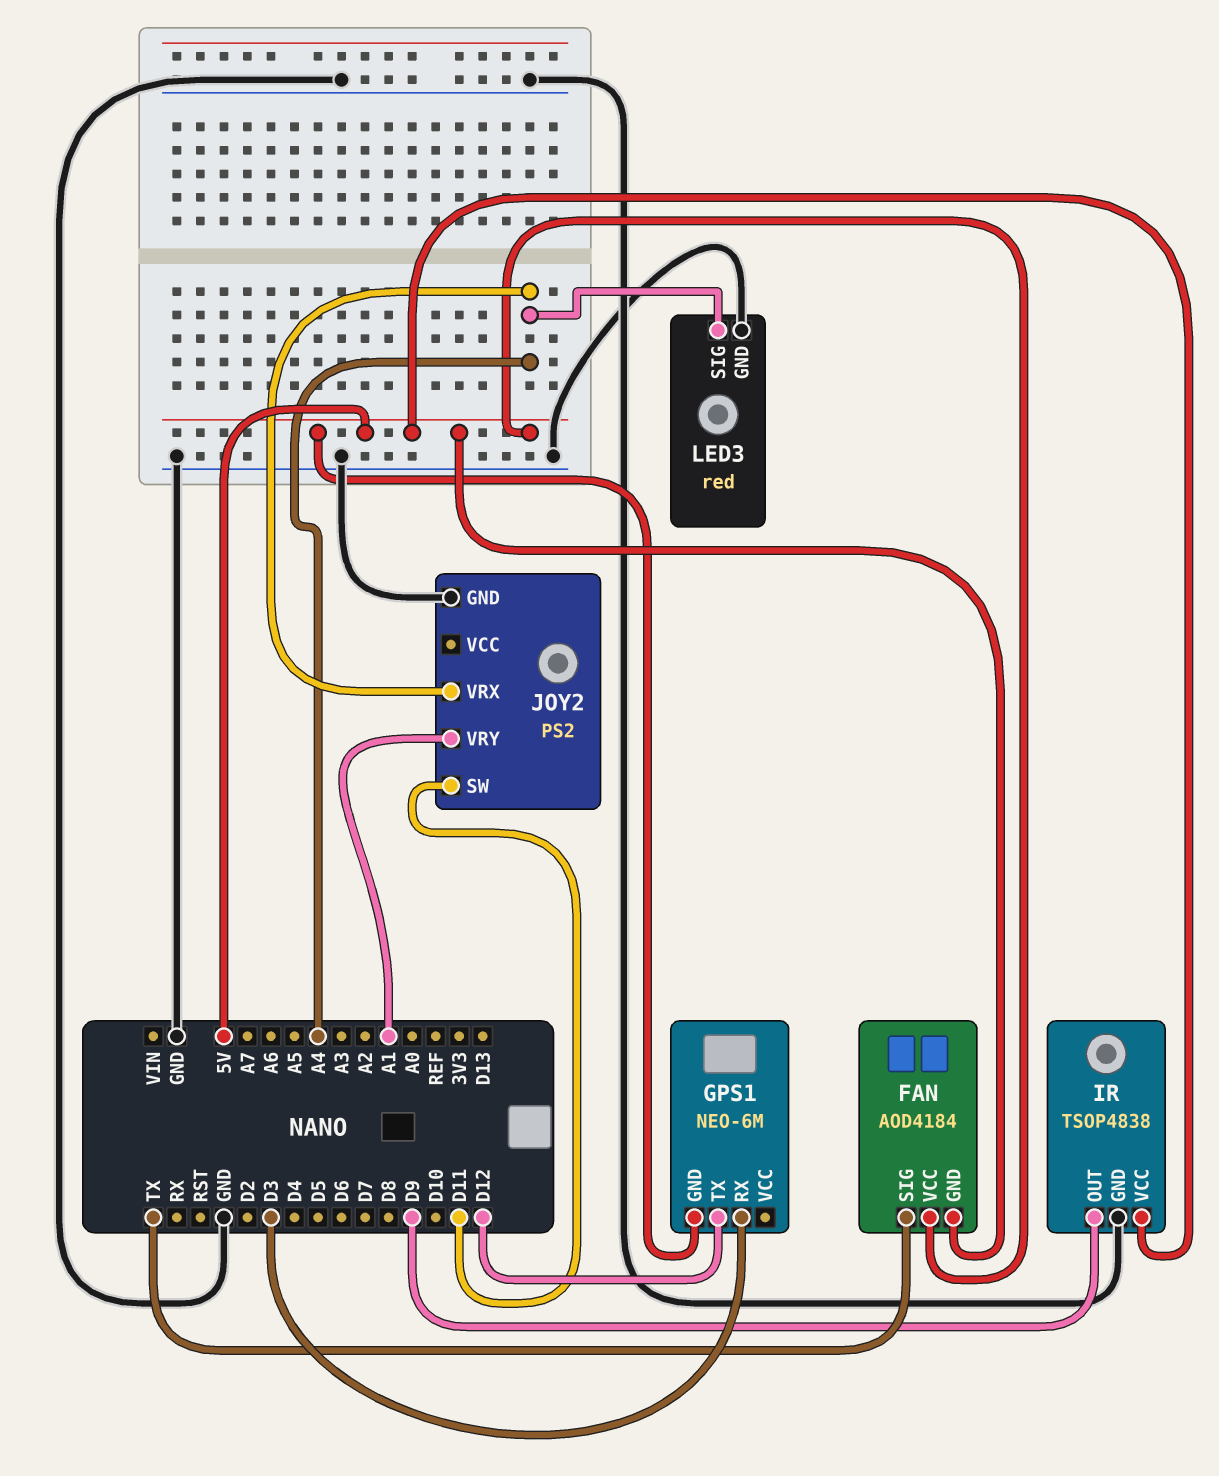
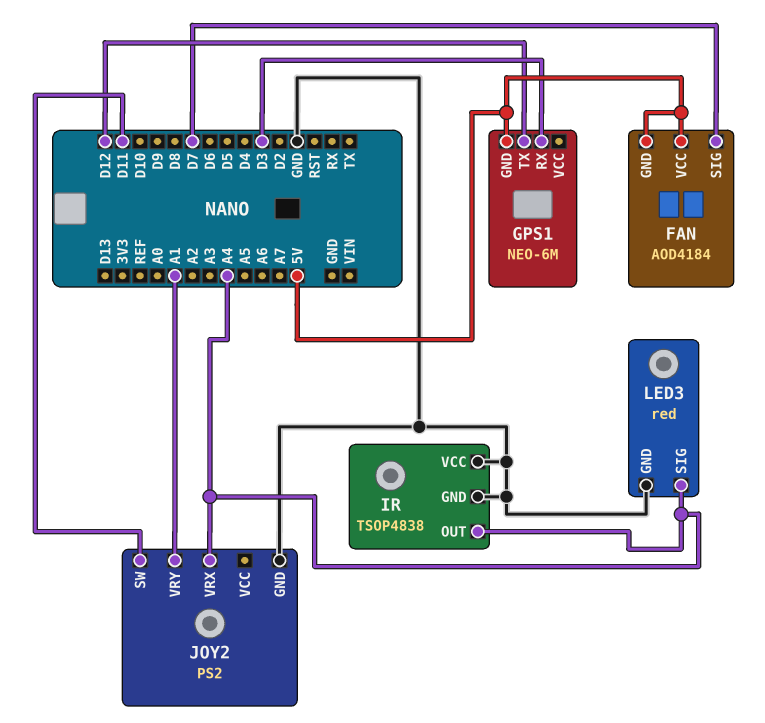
FAN pin SIG: TX -> D7
IR pin OUT: D9 -> A4
IR pin VCC: 5V -> GND

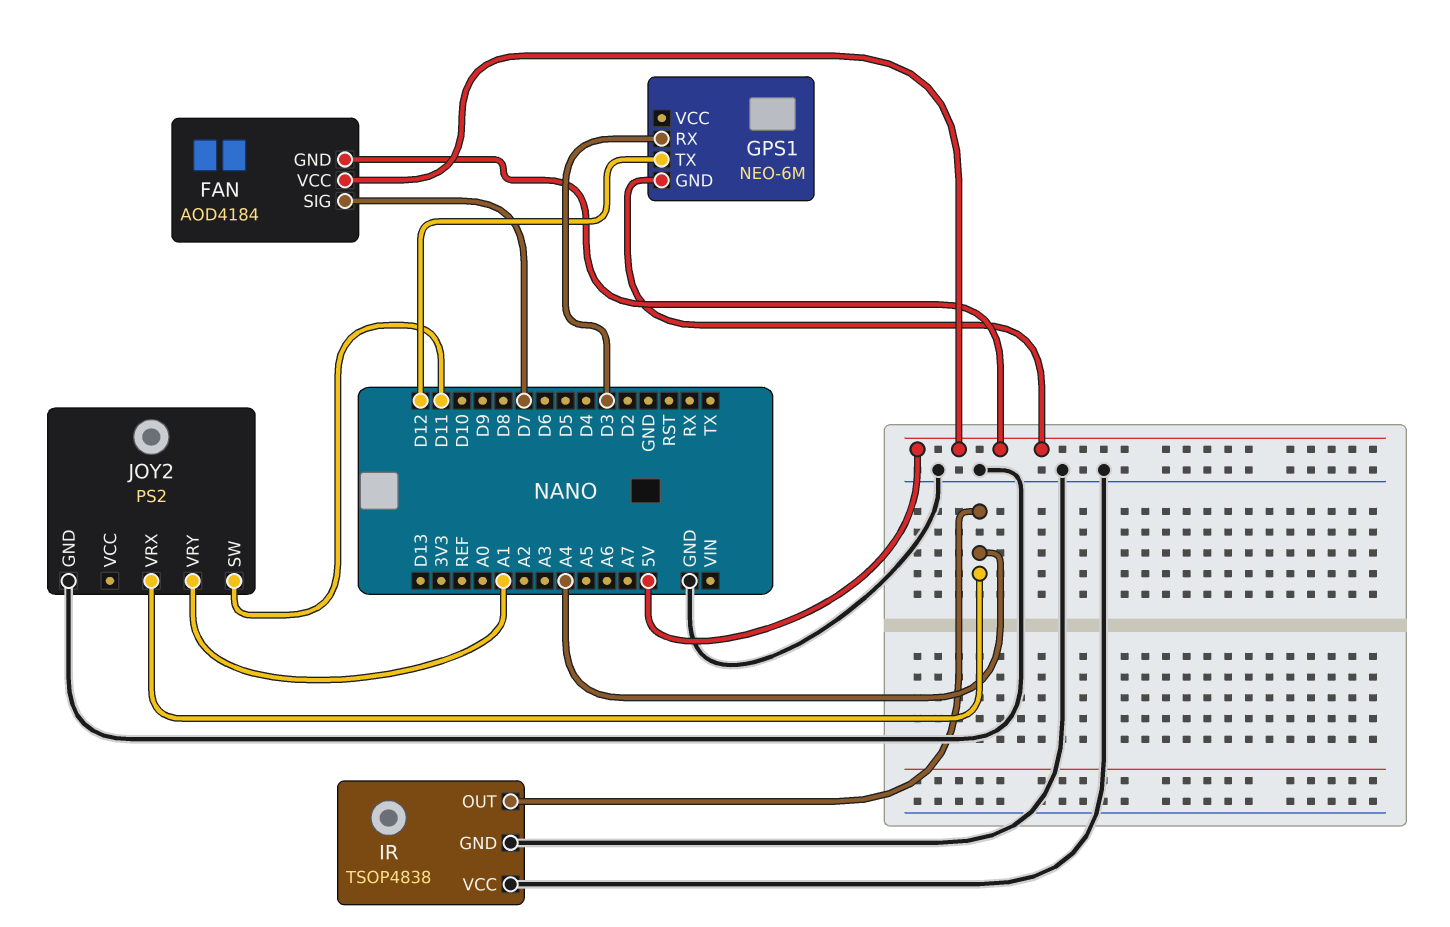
LED3: red -> none
LED3 pin GND: GND -> none
LED3 pin SIG: A4 -> none

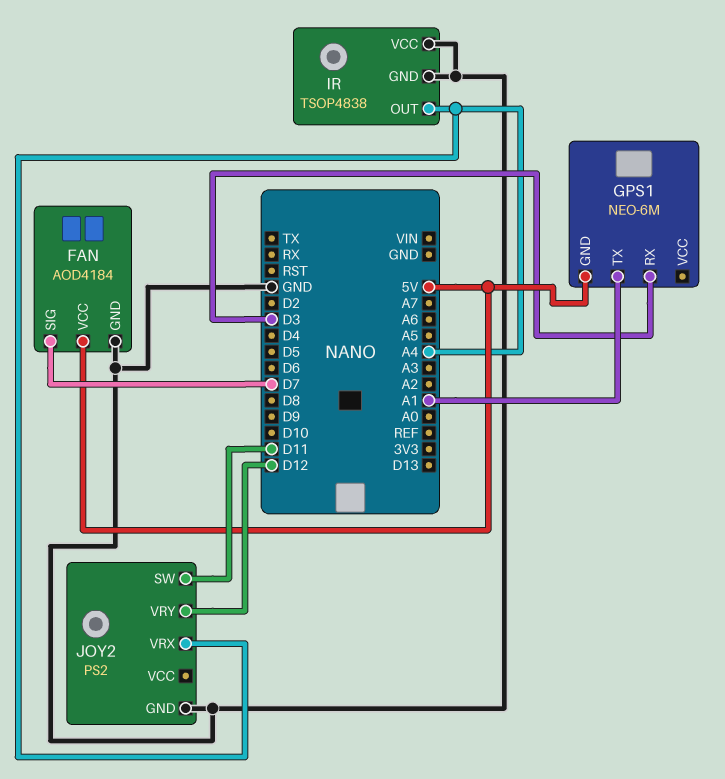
FAN pin GND: 5V -> GND
GPS1 pin TX: D12 -> A1
JOY2 pin VRY: A1 -> D12

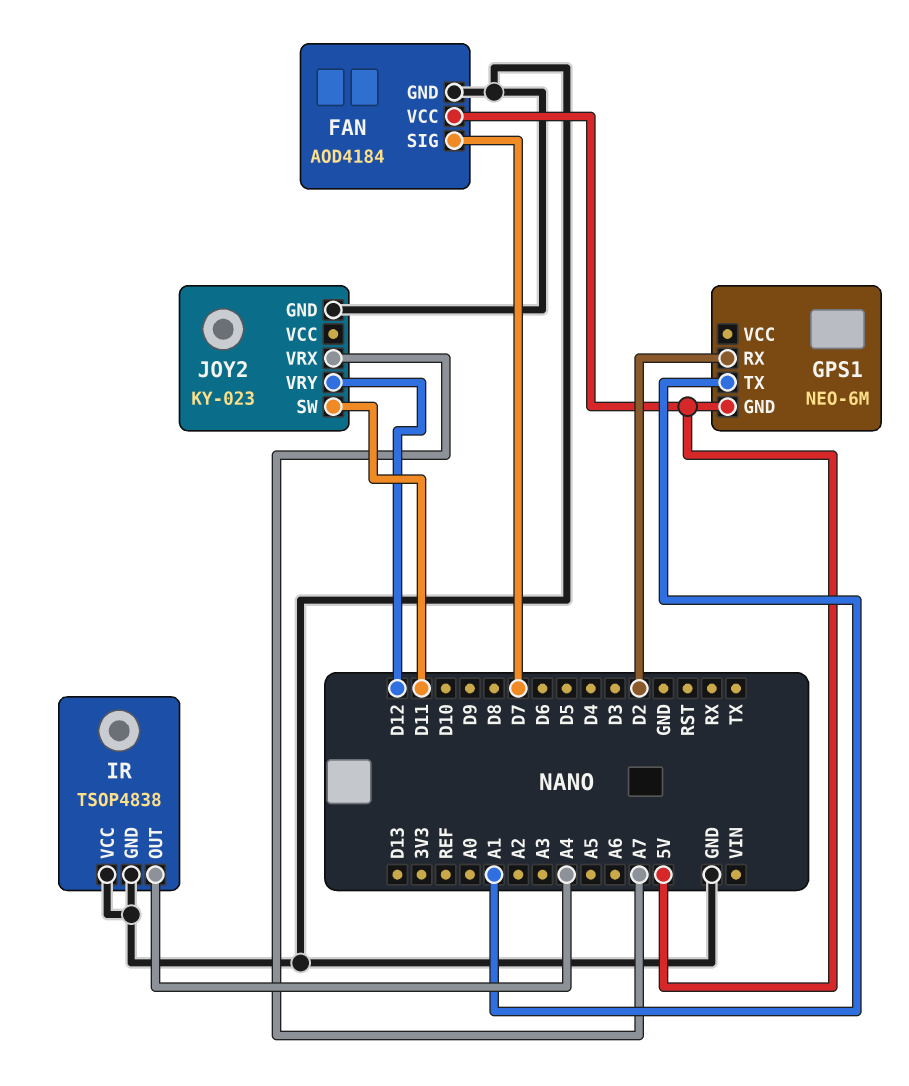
GPS1 pin RX: D3 -> D2
JOY2: PS2 -> KY-023
JOY2 pin VRX: A4 -> A7

